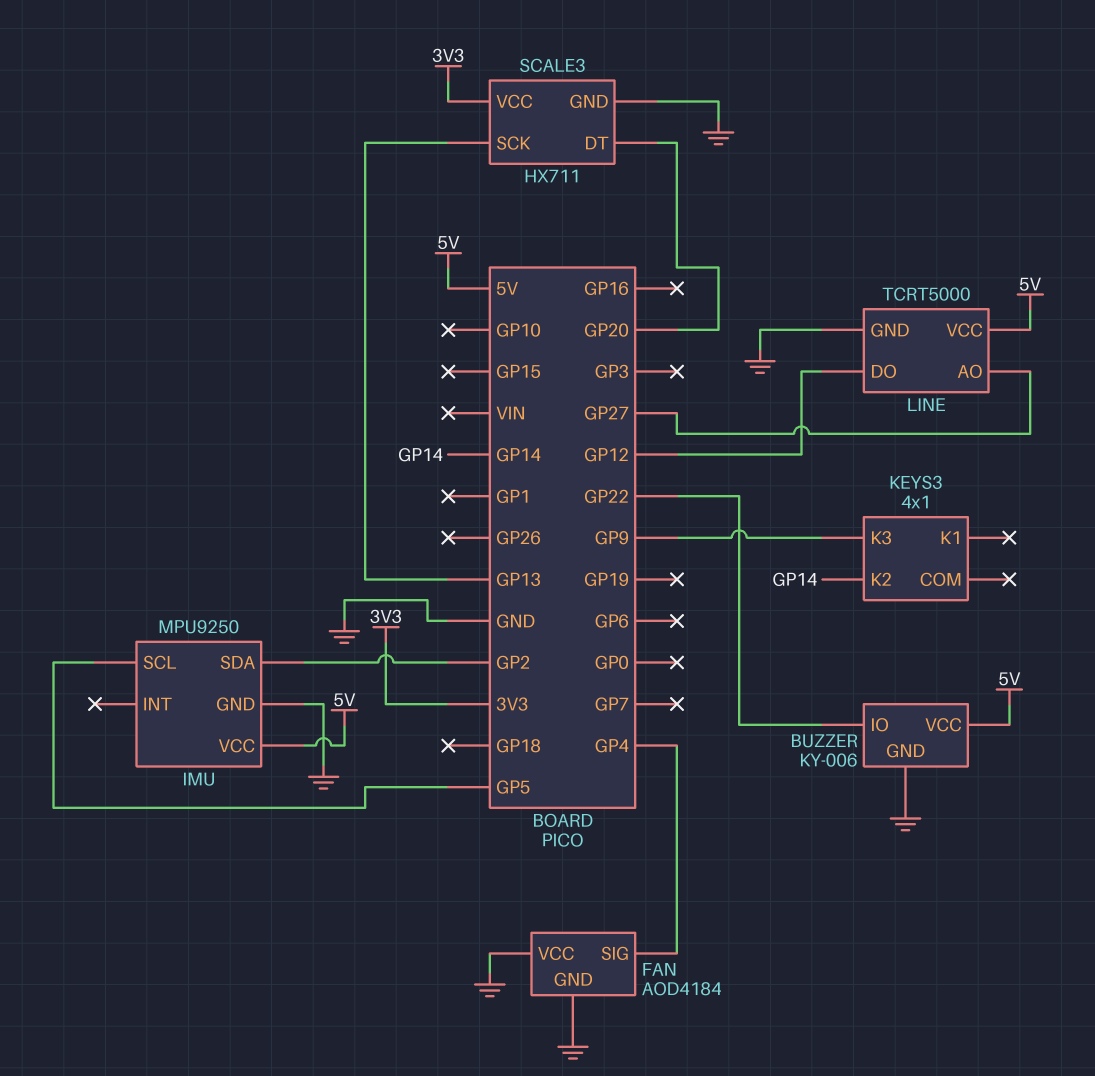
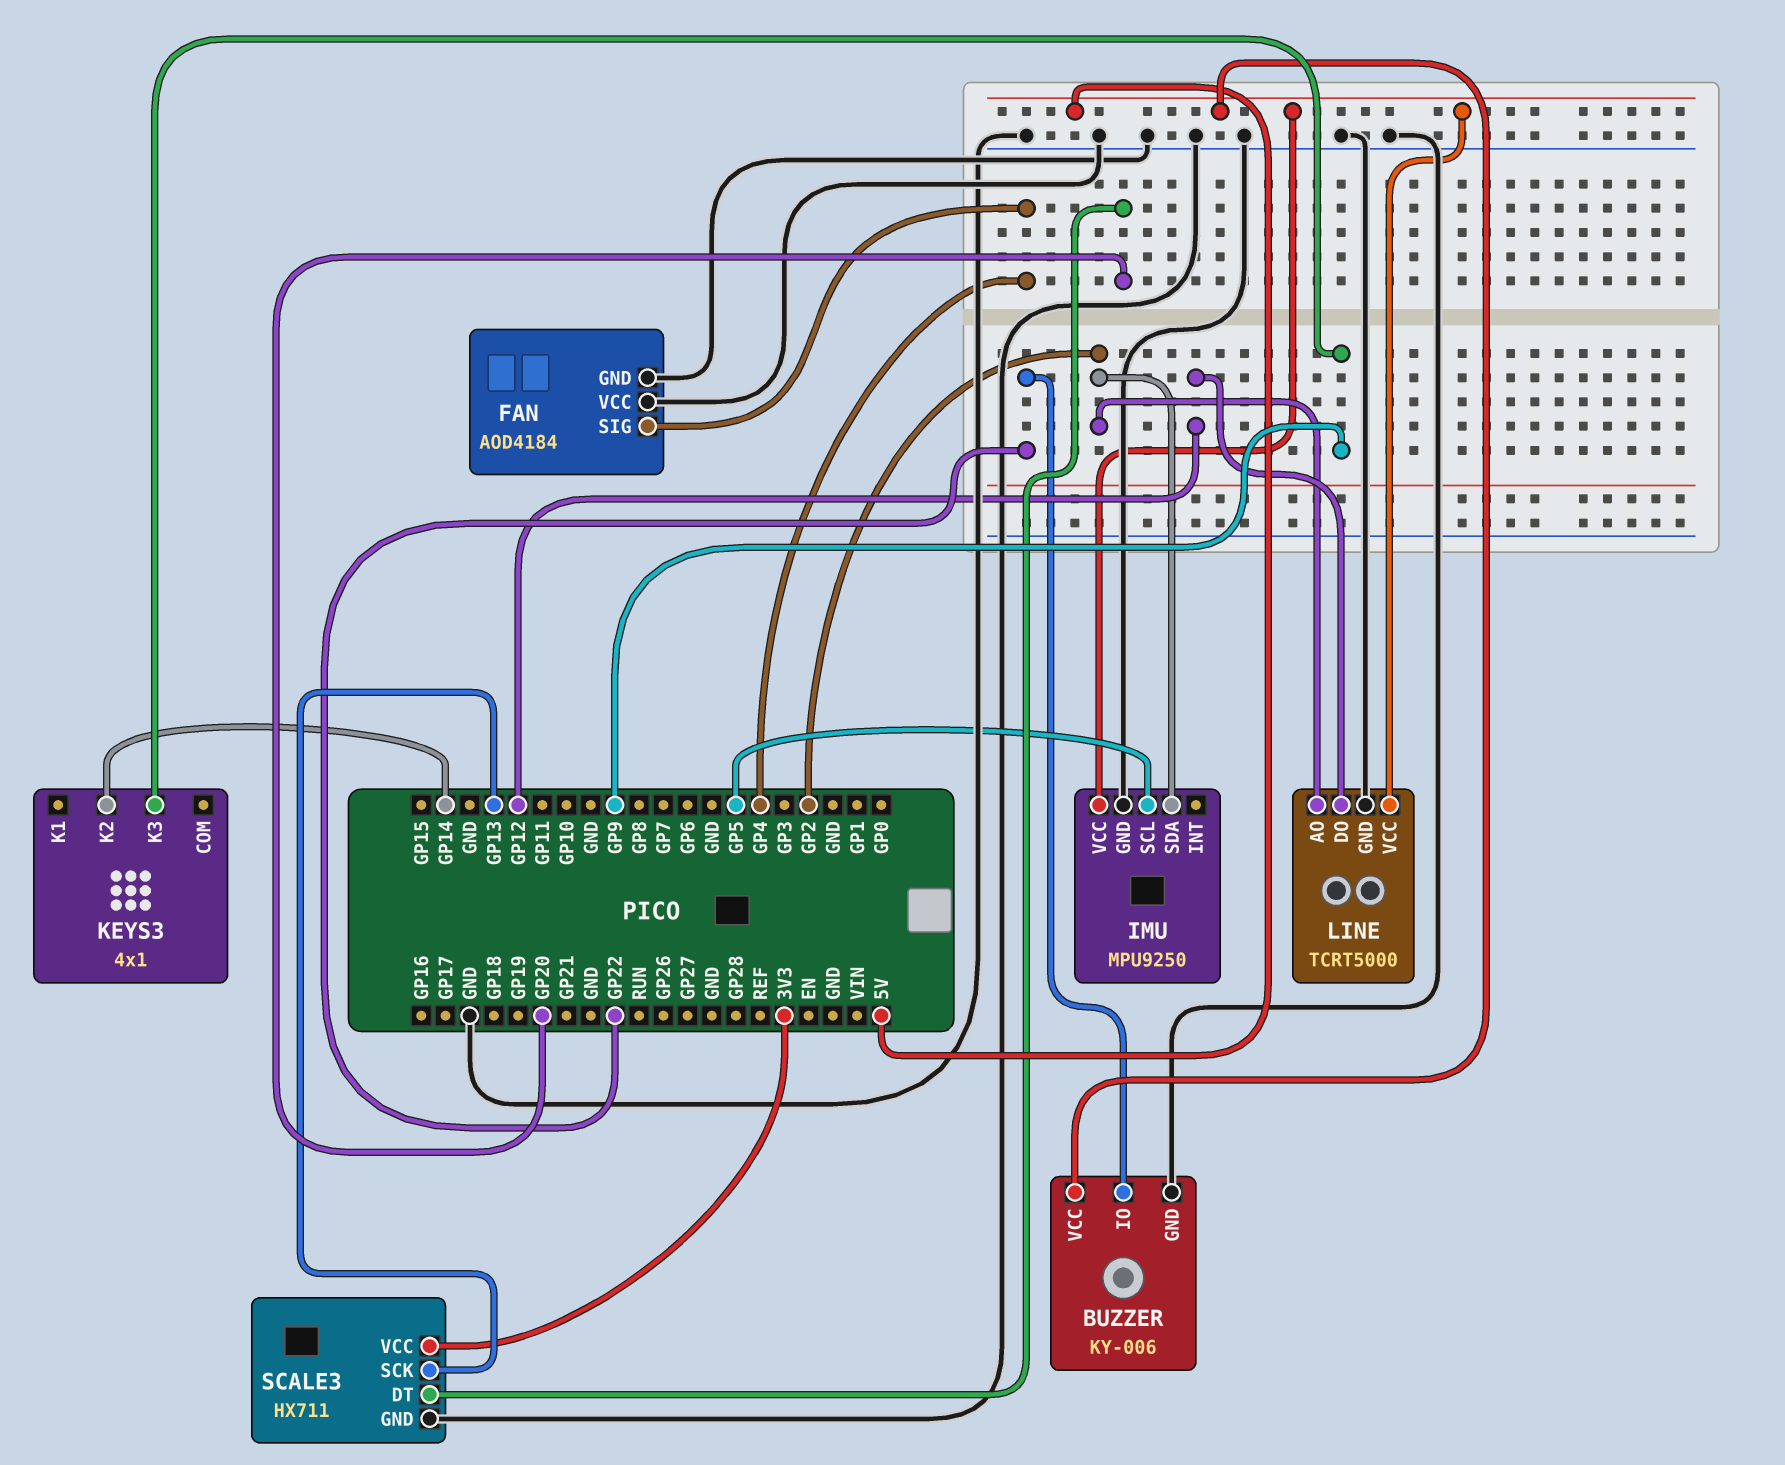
LINE pin AO: GP27 -> GP2

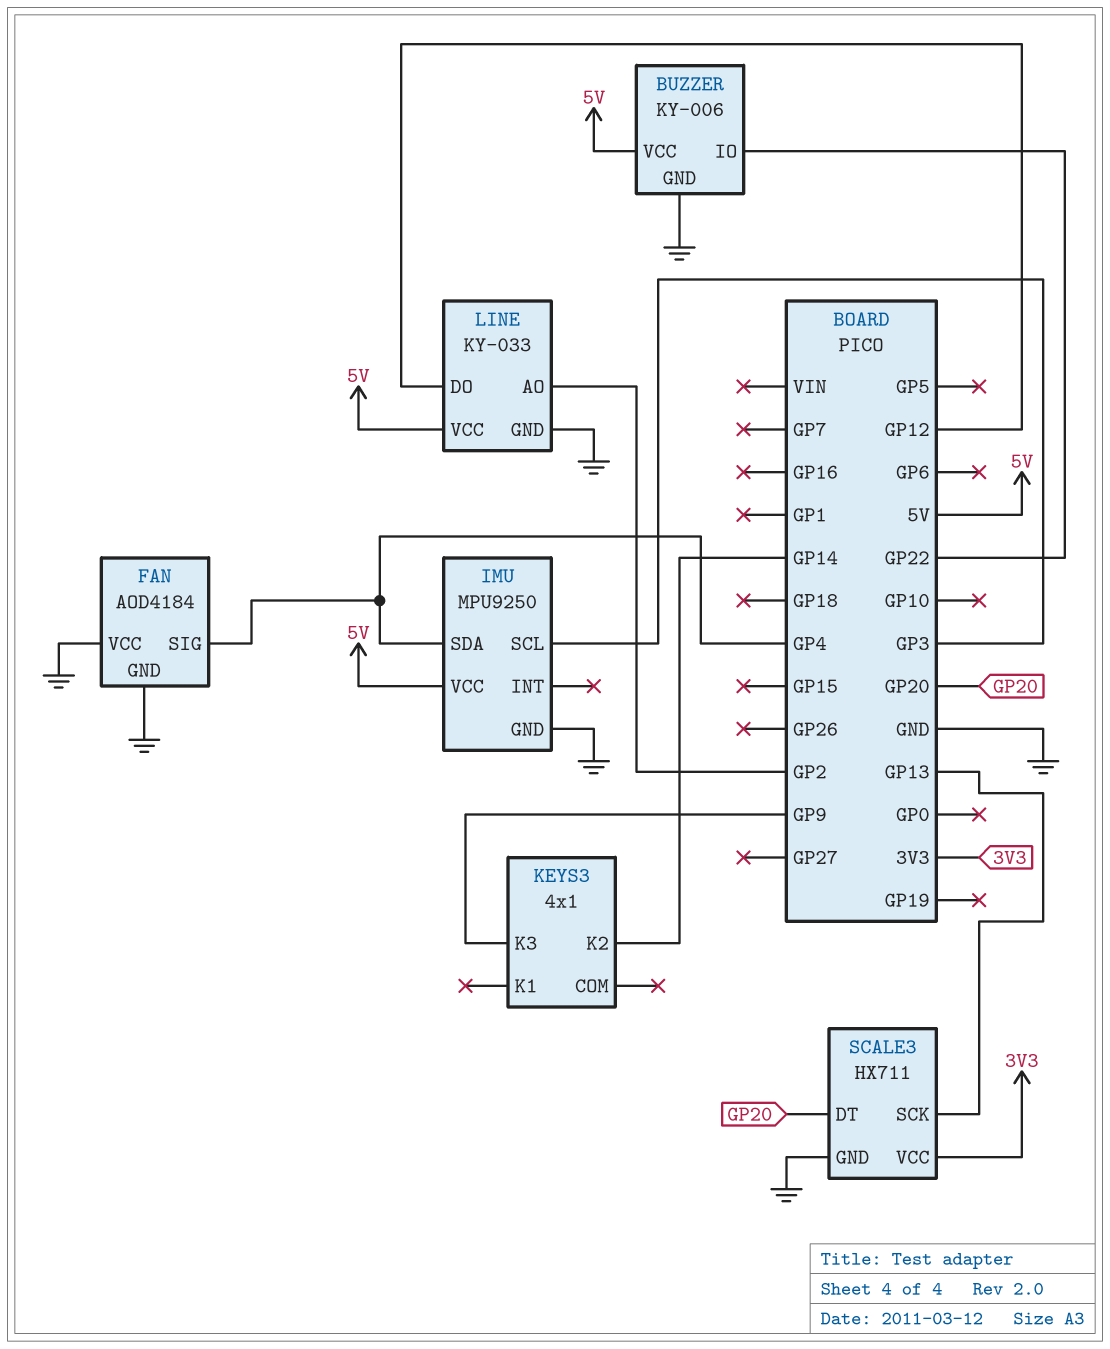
IMU pin SCL: GP5 -> GP3
IMU pin SDA: GP2 -> GP4
LINE: TCRT5000 -> KY-033

